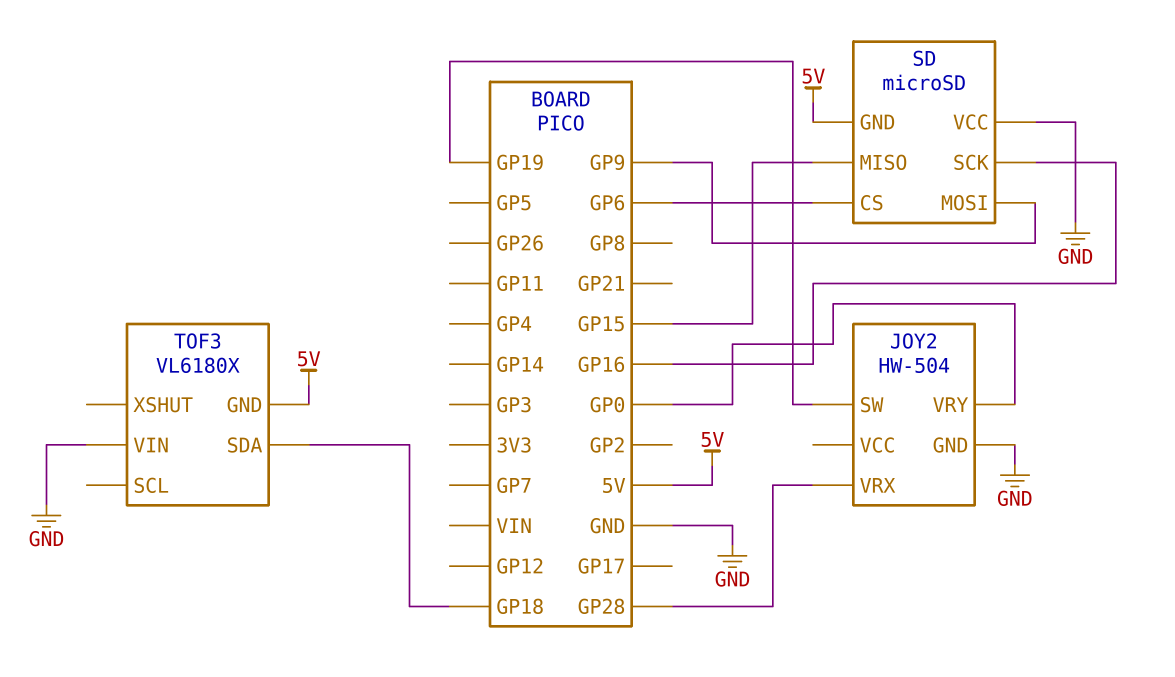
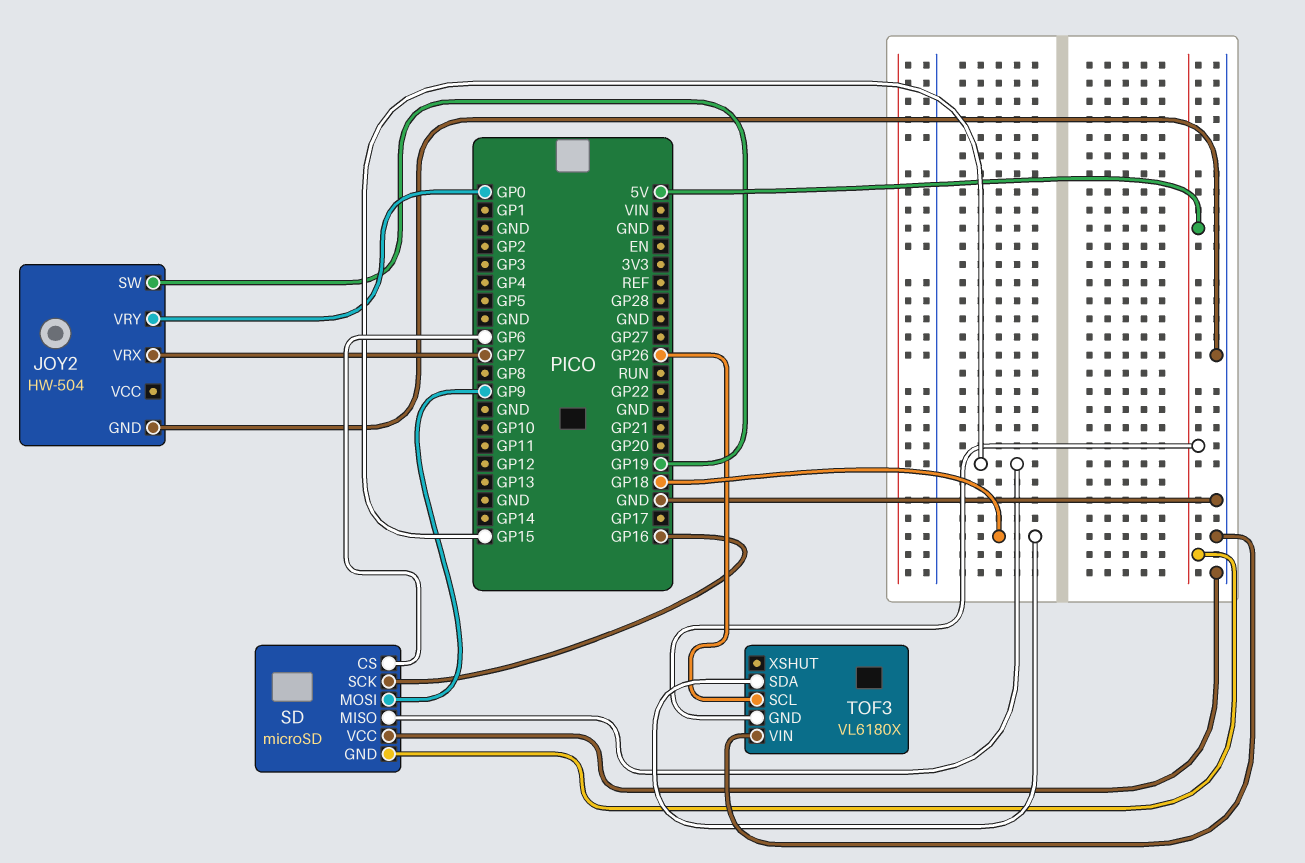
JOY2 pin VRX: GP28 -> GP7
TOF3 pin SCL: none -> GP26

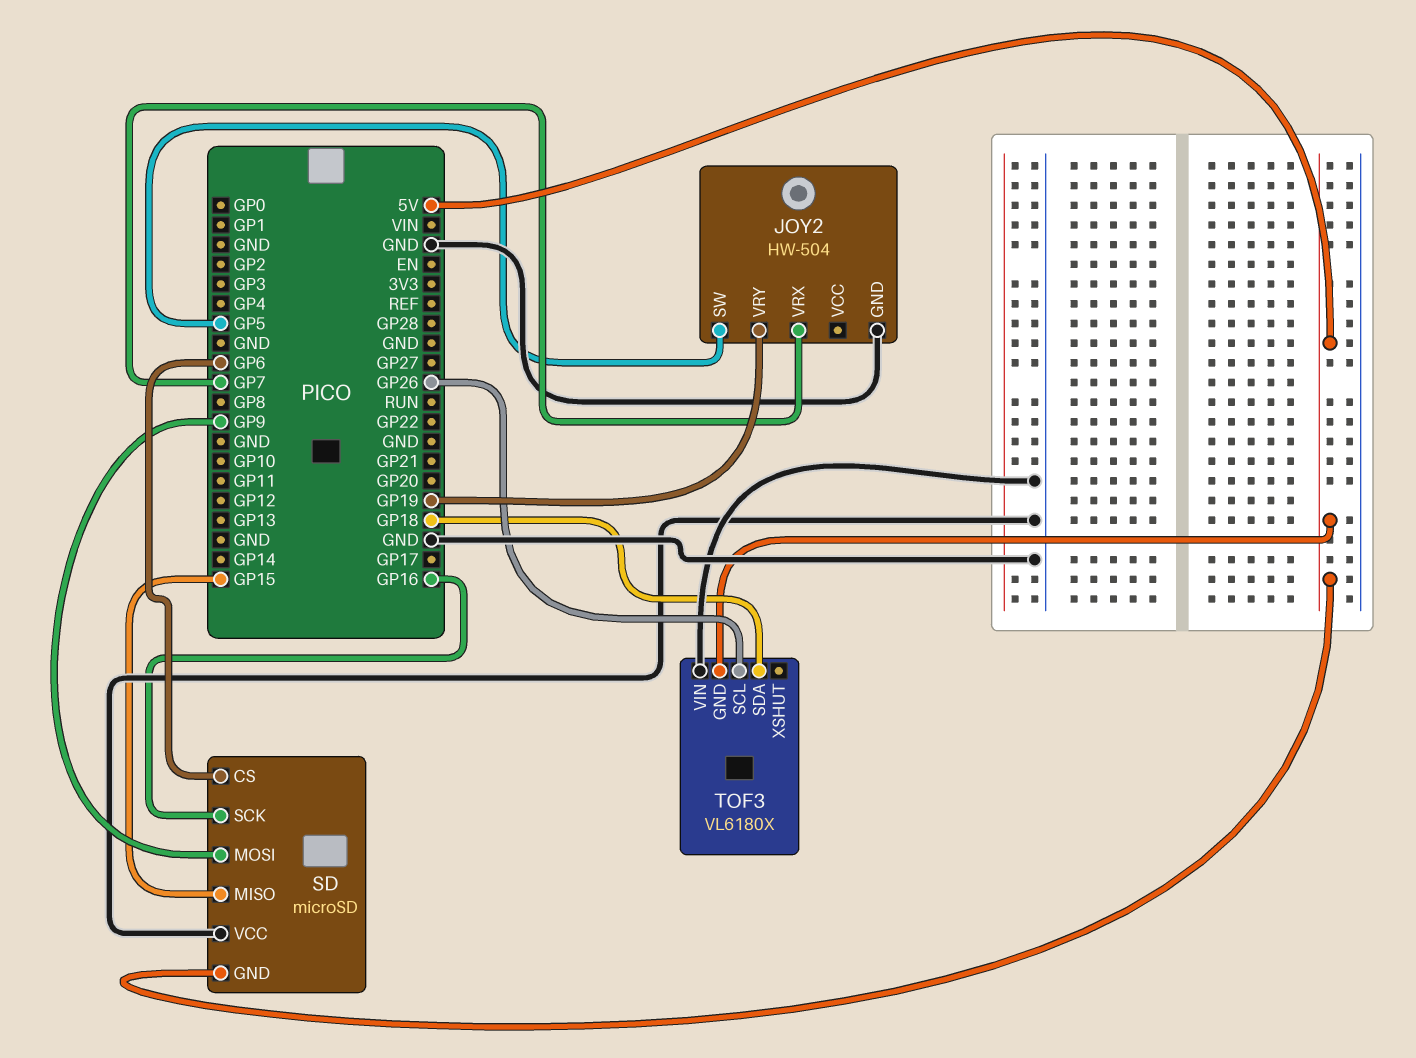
JOY2 pin SW: GP19 -> GP5
JOY2 pin VRY: GP0 -> GP19

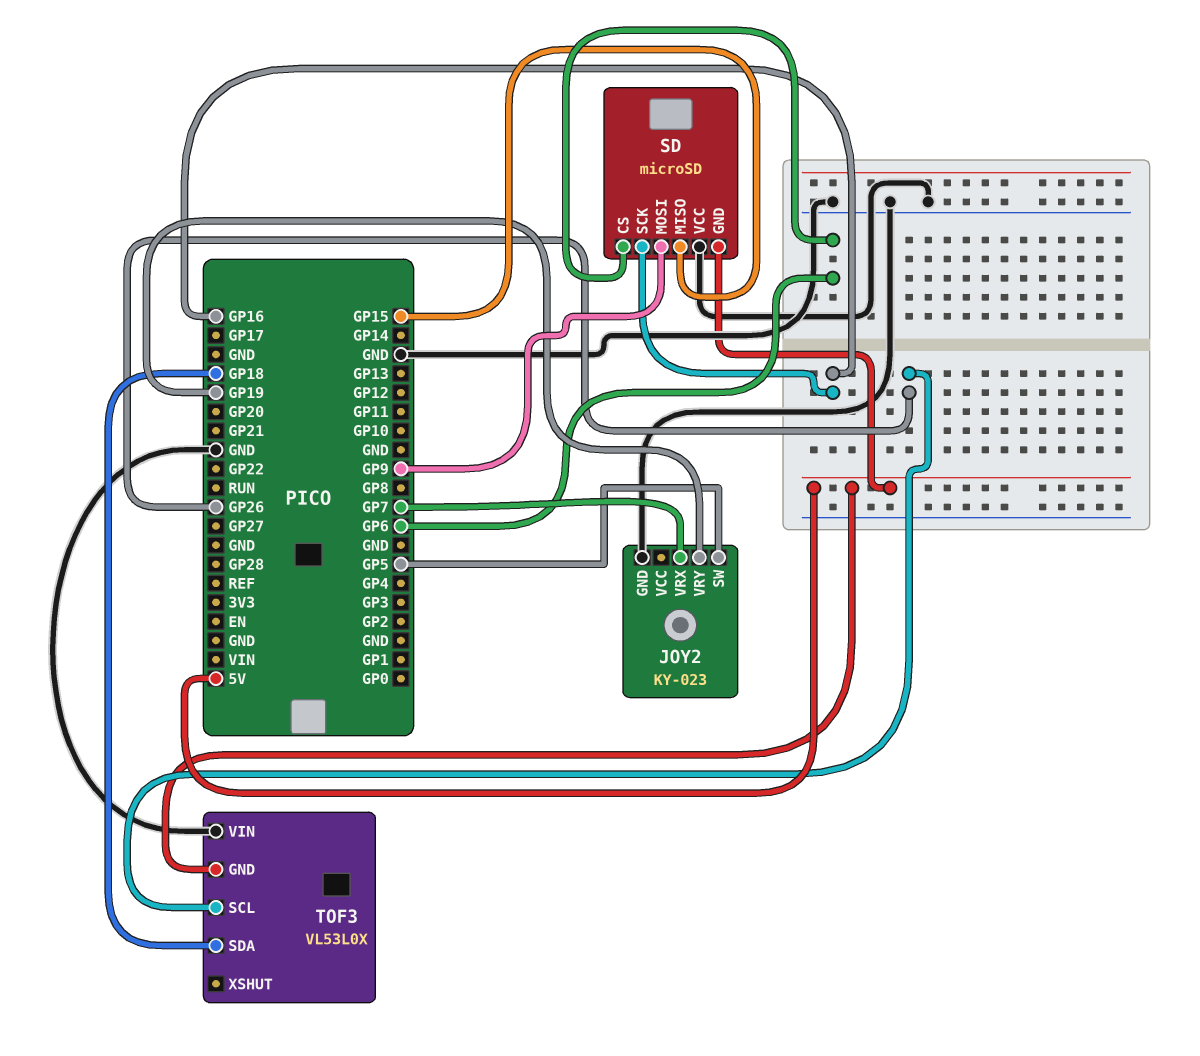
JOY2: HW-504 -> KY-023
TOF3: VL6180X -> VL53L0X

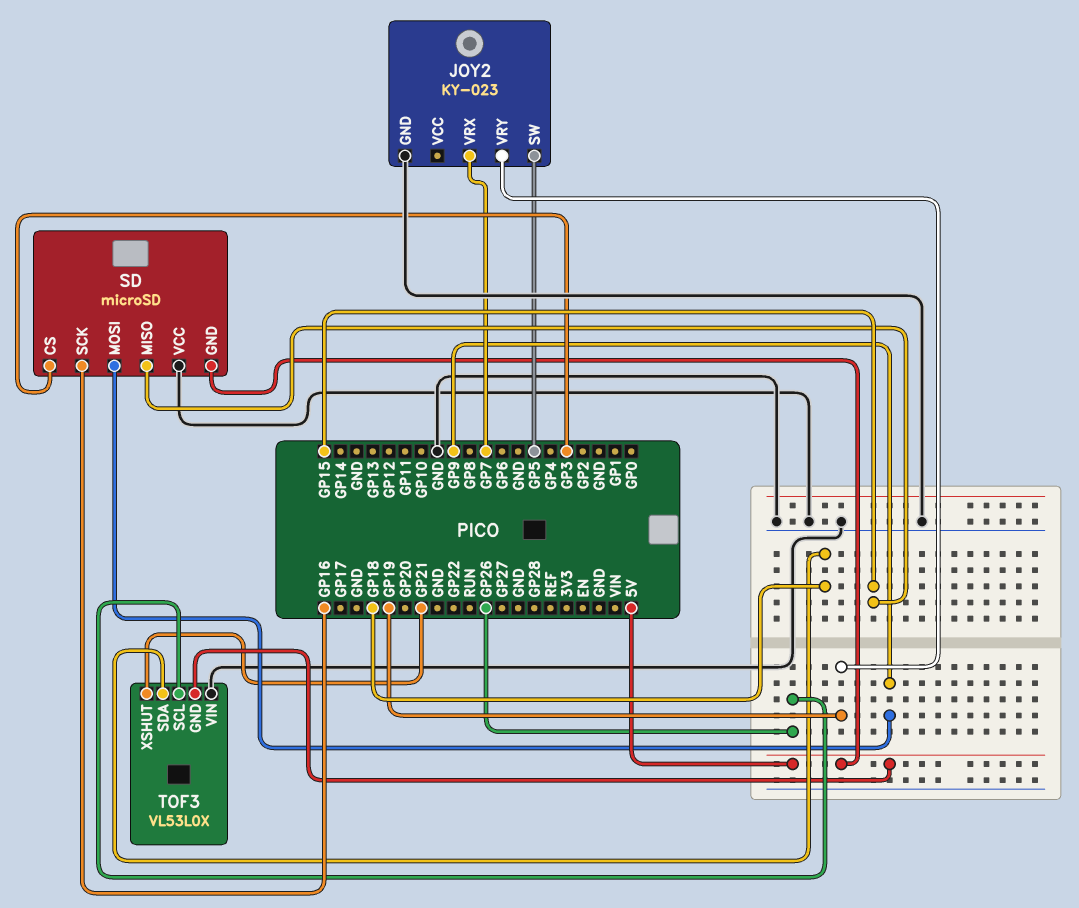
SD pin CS: GP6 -> GP3
TOF3 pin XSHUT: none -> GP21

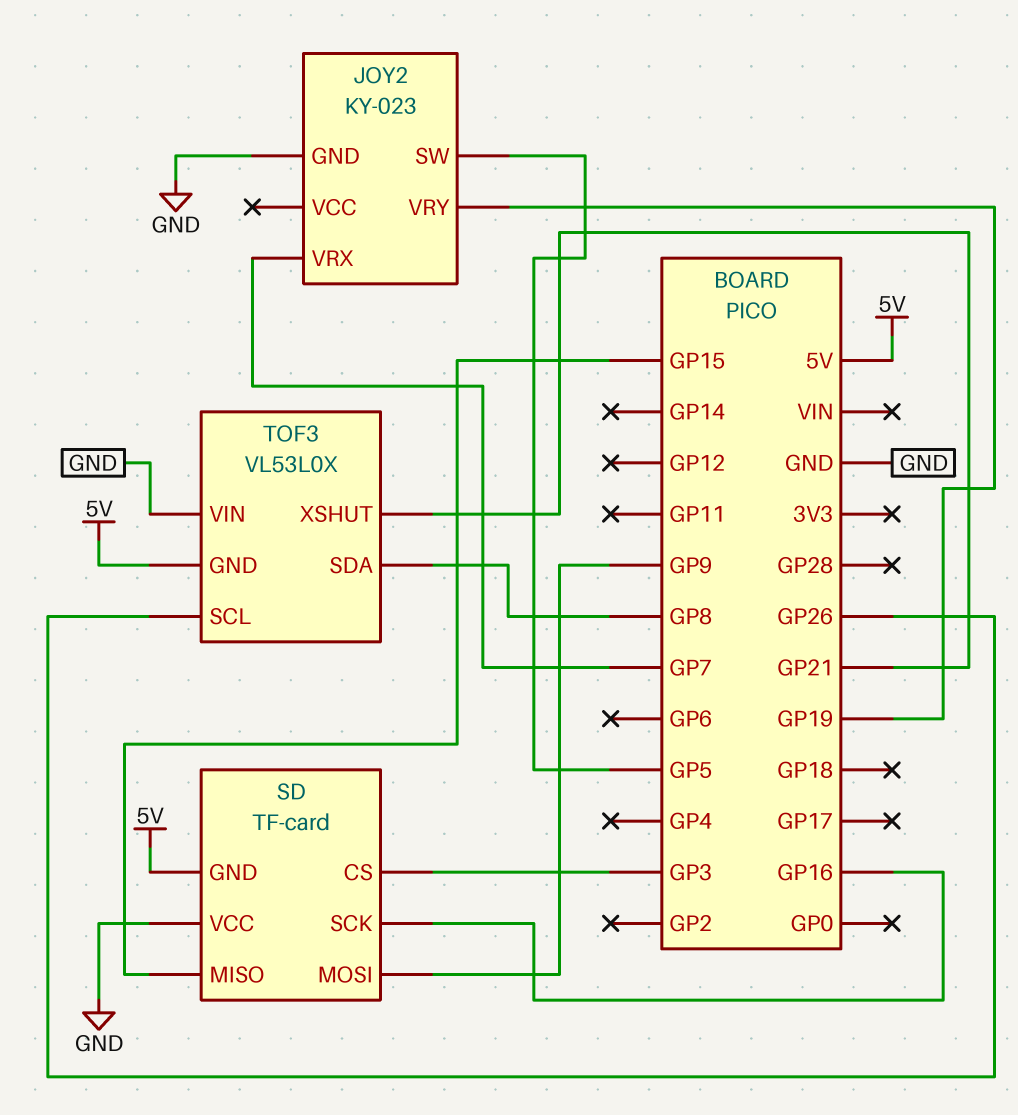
SD: microSD -> TF-card
TOF3 pin SDA: GP18 -> GP8

